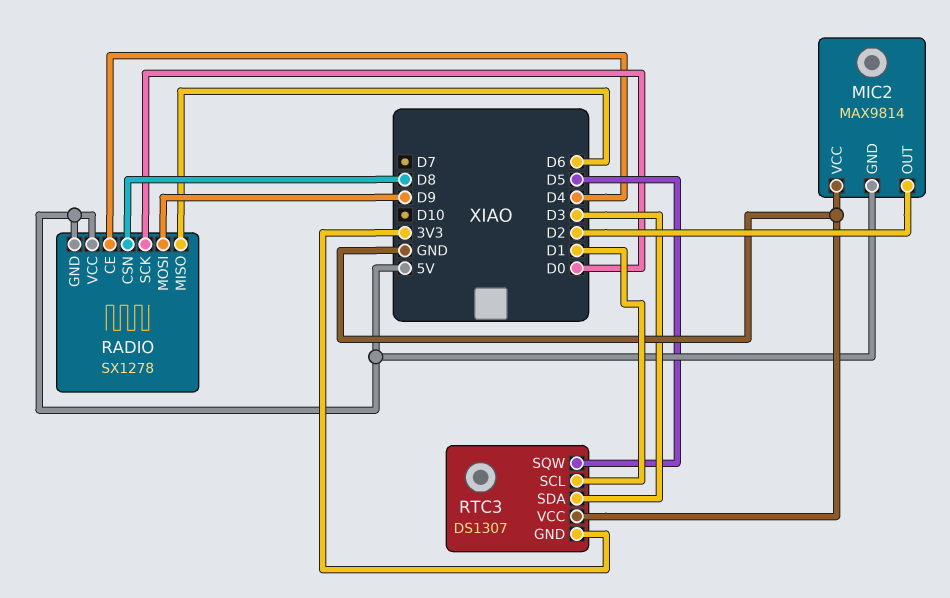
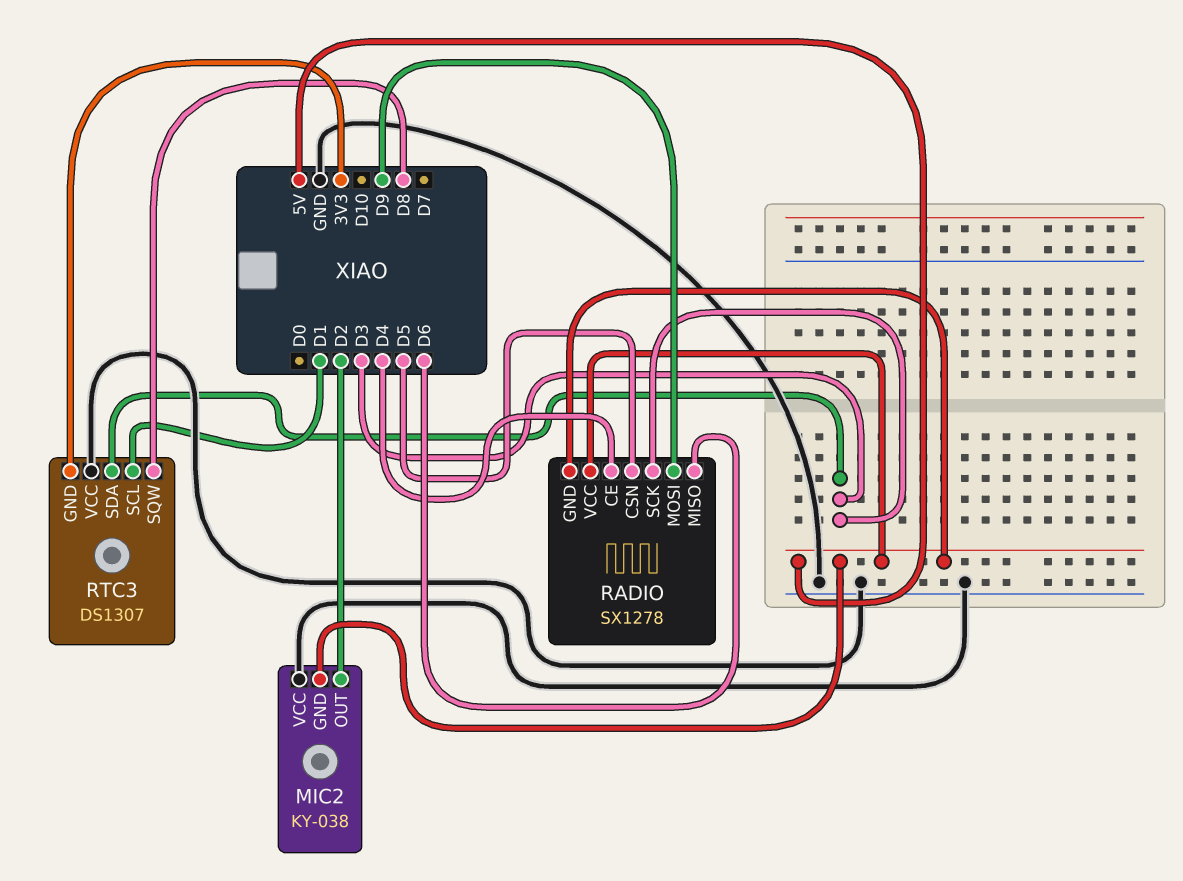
MIC2: MAX9814 -> KY-038
RADIO pin CSN: D8 -> D5
RADIO pin SCK: D0 -> D3
RTC3 pin SQW: D5 -> D8

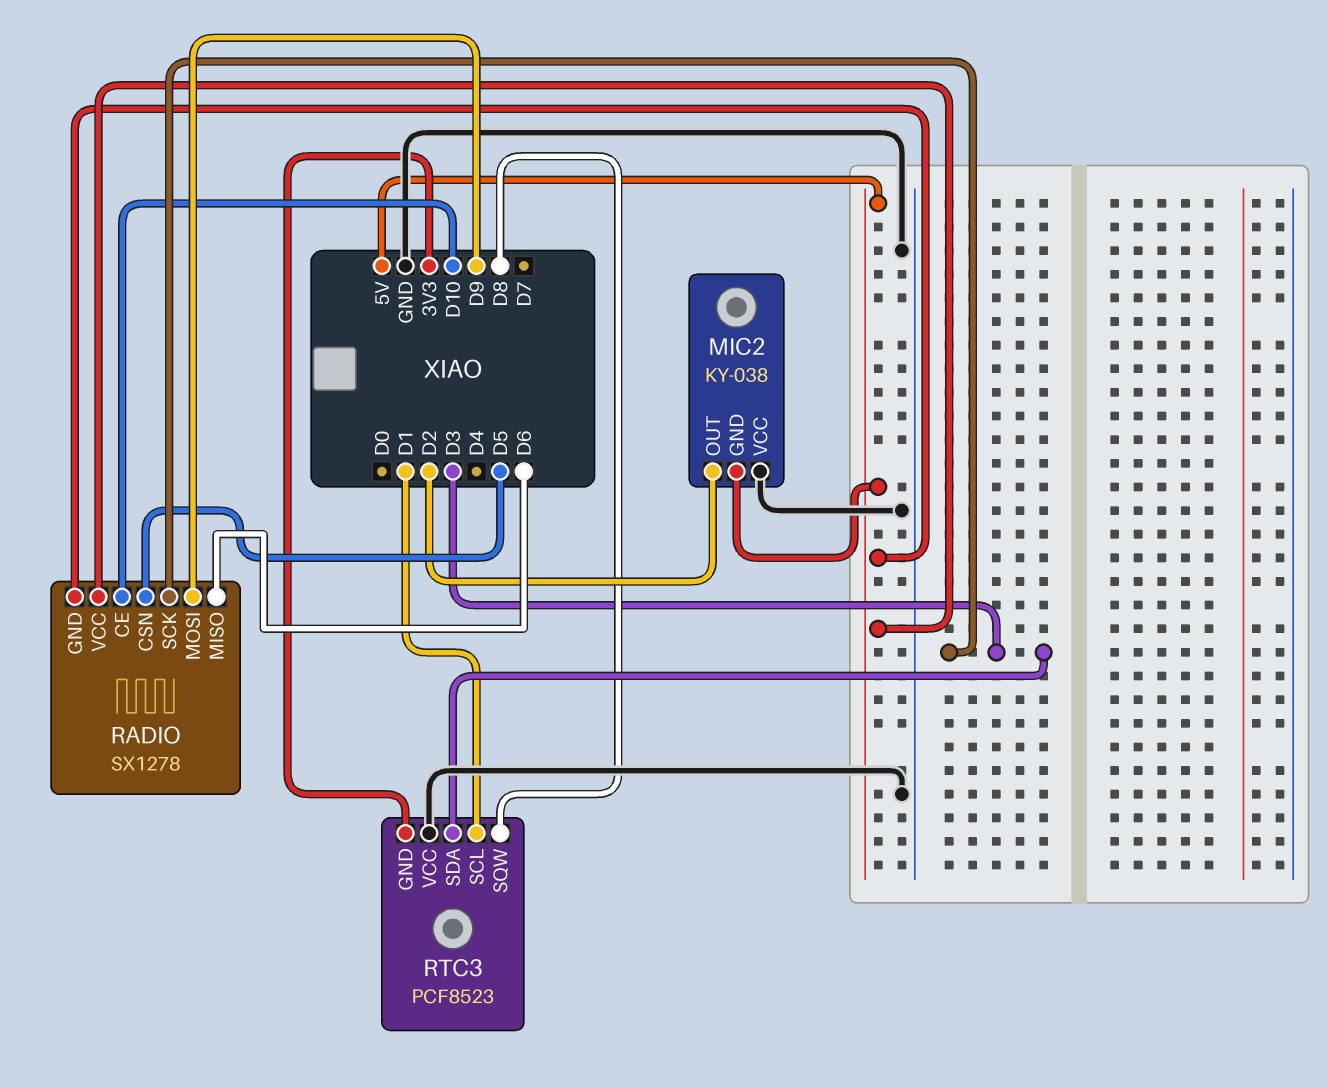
RADIO pin CE: D4 -> D10
RTC3: DS1307 -> PCF8523

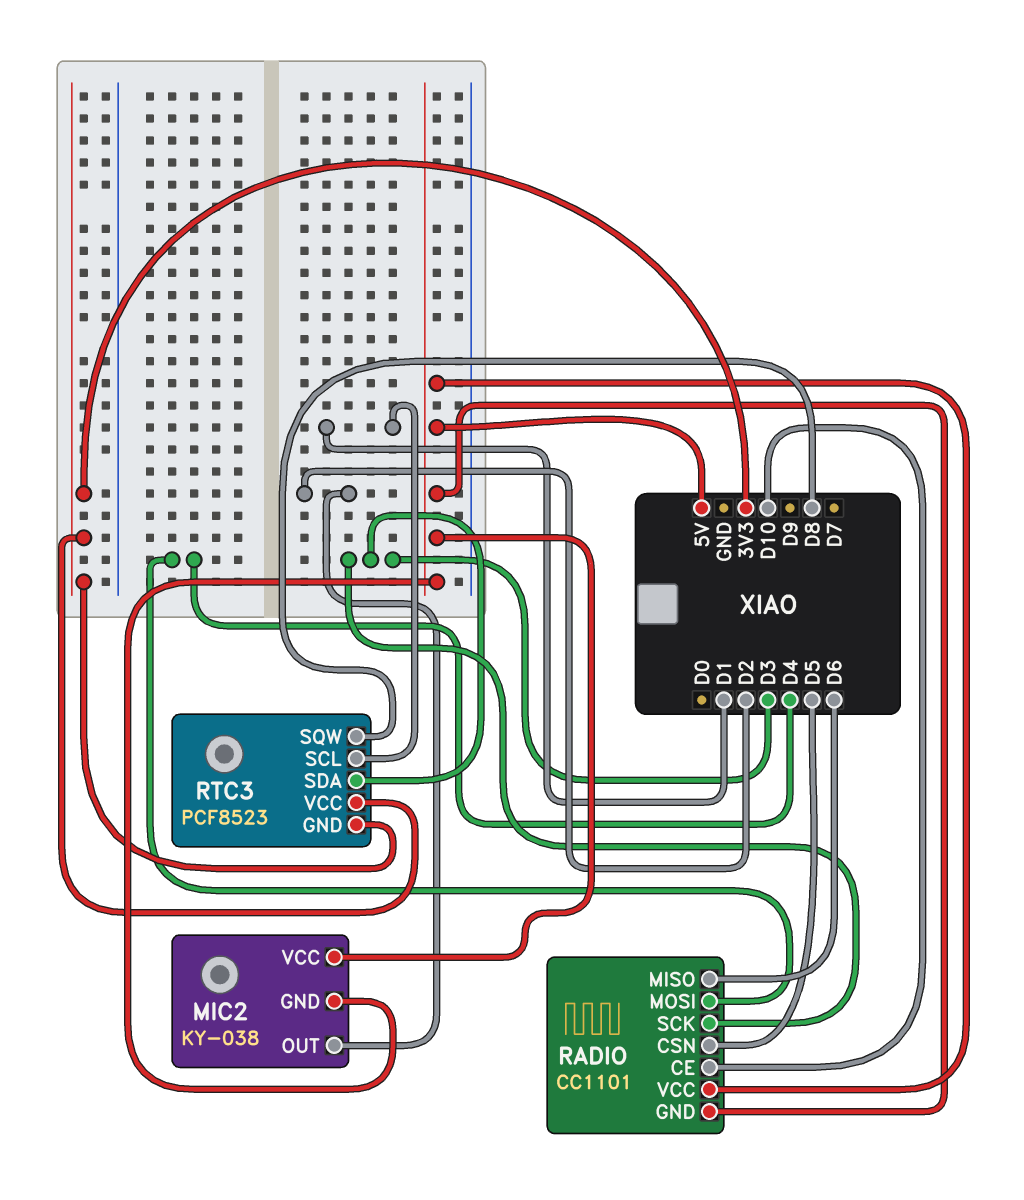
MIC2 pin VCC: GND -> 5V
RADIO: SX1278 -> CC1101
RADIO pin MOSI: D9 -> D4
RTC3 pin VCC: GND -> 3V3

